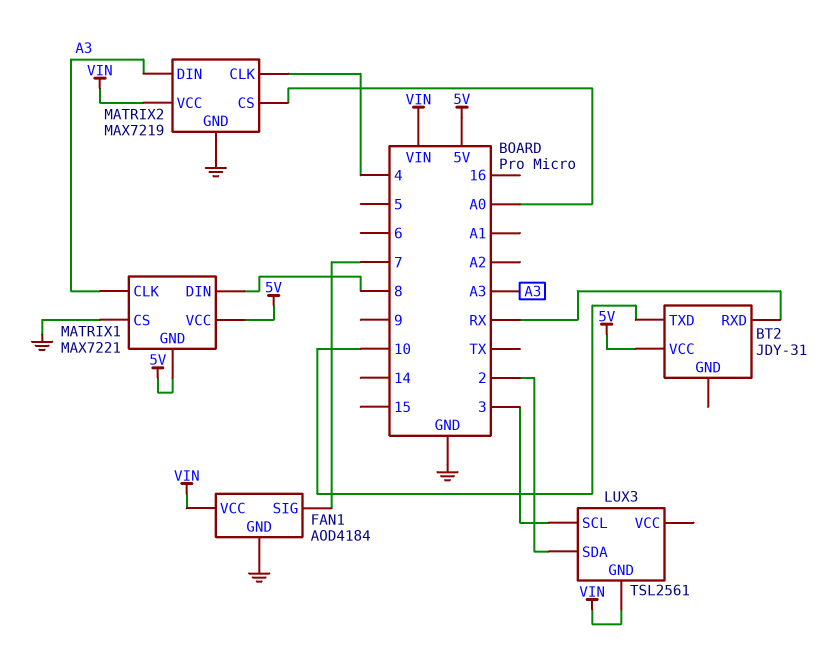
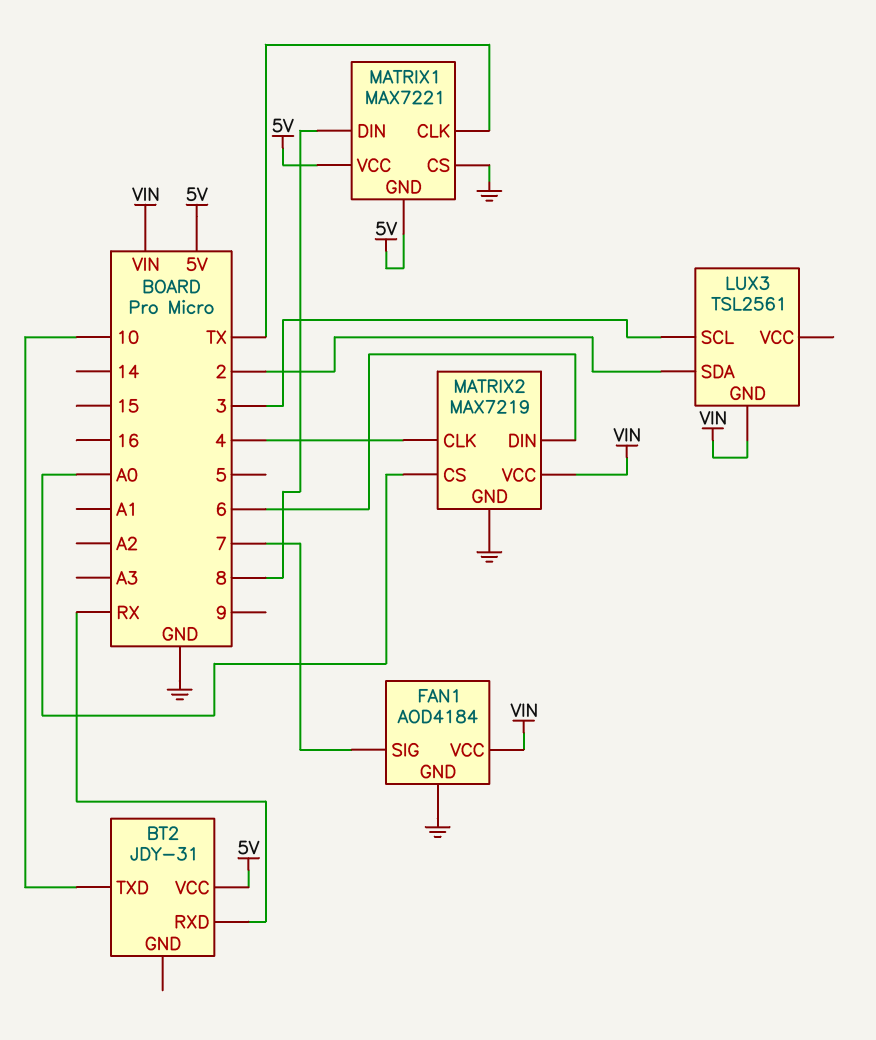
MATRIX1 pin CLK: A3 -> TX
MATRIX2 pin DIN: A3 -> 6

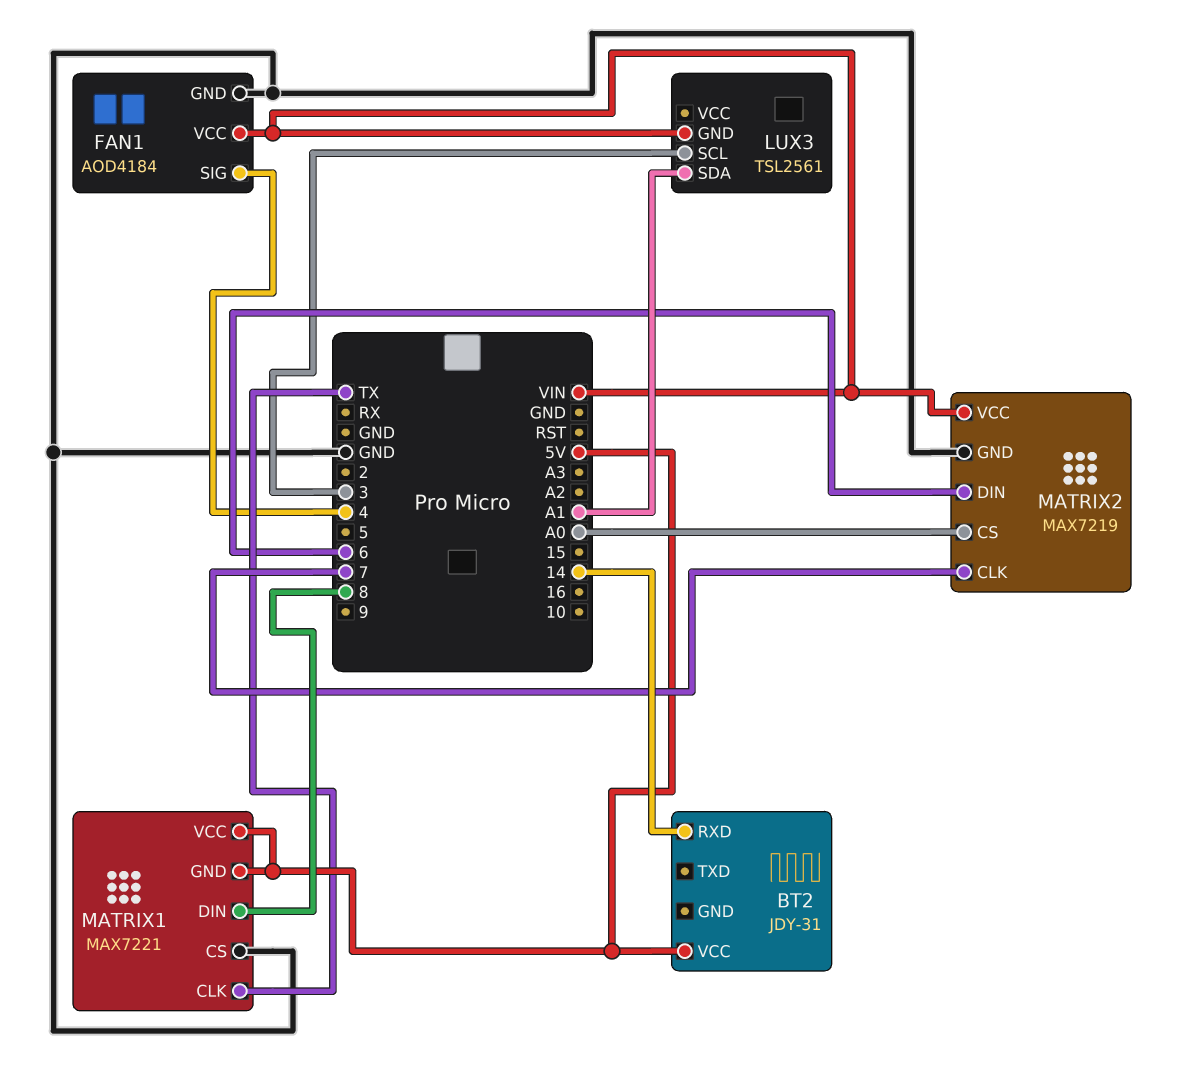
BT2 pin RXD: RX -> 14
BT2 pin TXD: 10 -> none
FAN1 pin SIG: 7 -> 4
LUX3 pin SDA: 2 -> A1
MATRIX2 pin CLK: 4 -> 7

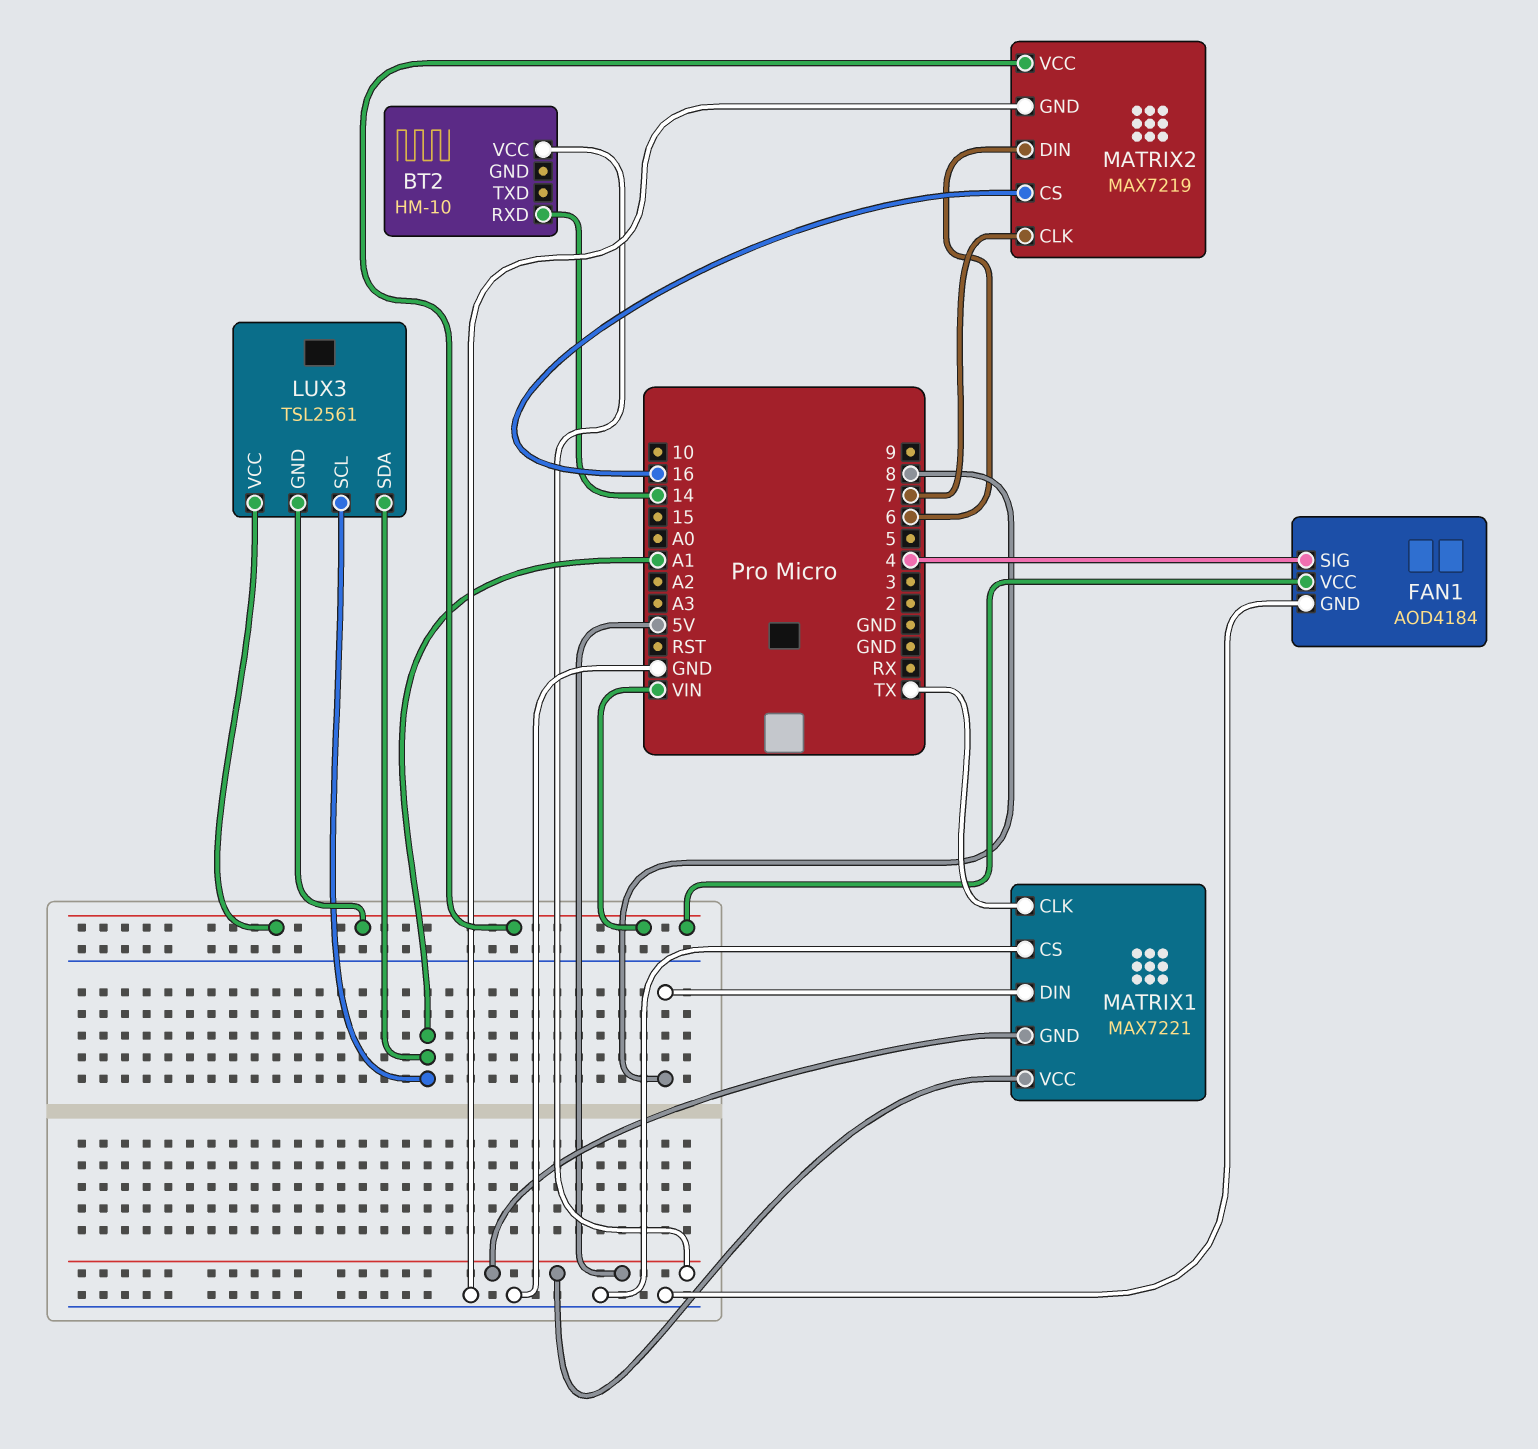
BT2: JDY-31 -> HM-10
LUX3 pin SCL: 3 -> A1
LUX3 pin VCC: none -> VIN
MATRIX2 pin CS: A0 -> 16

